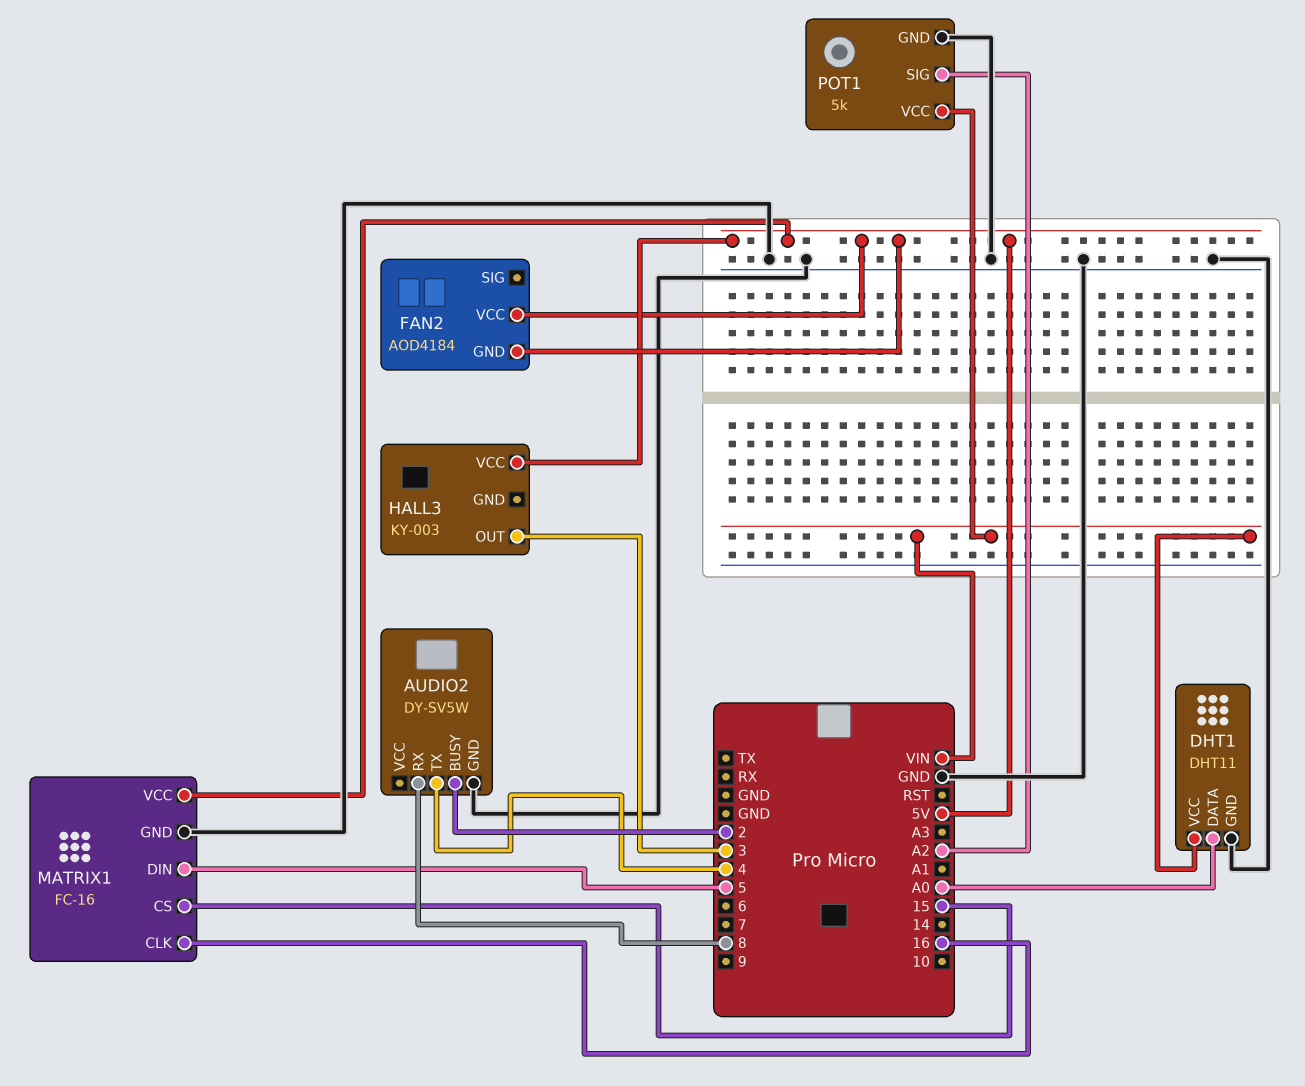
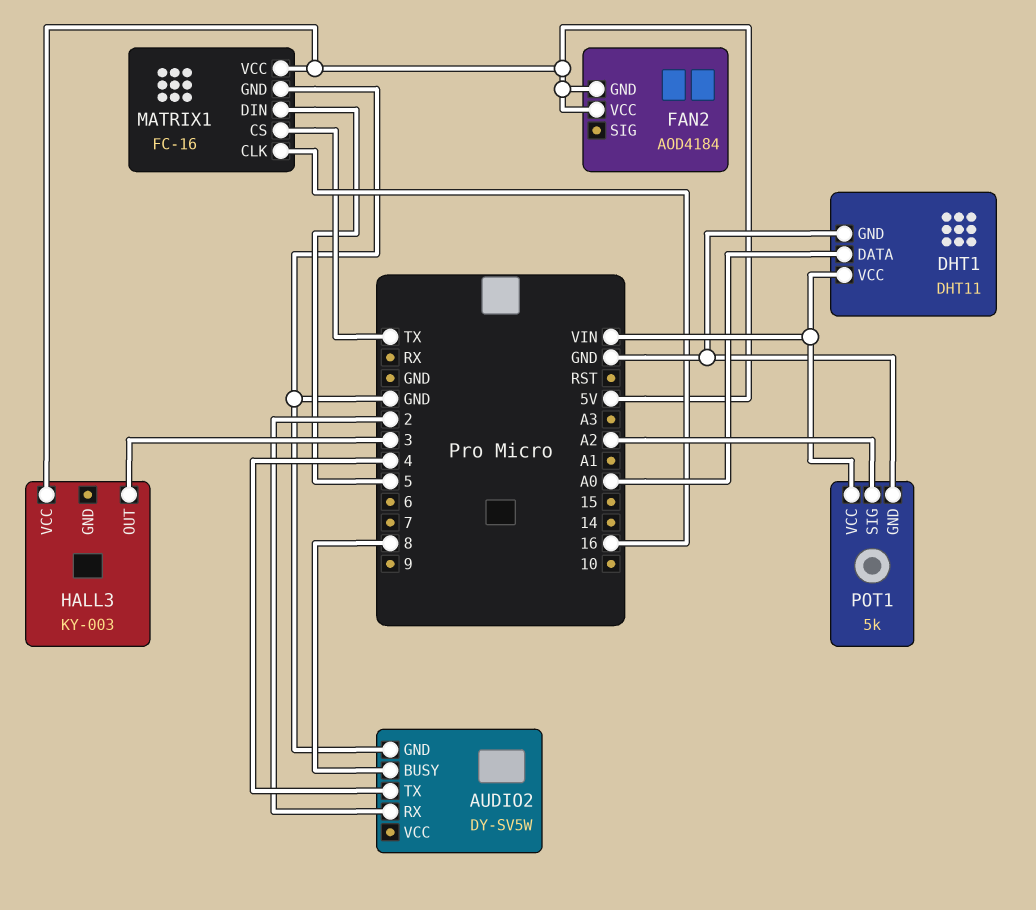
AUDIO2 pin BUSY: 2 -> 8
AUDIO2 pin RX: 8 -> 2
MATRIX1 pin CS: 15 -> TX

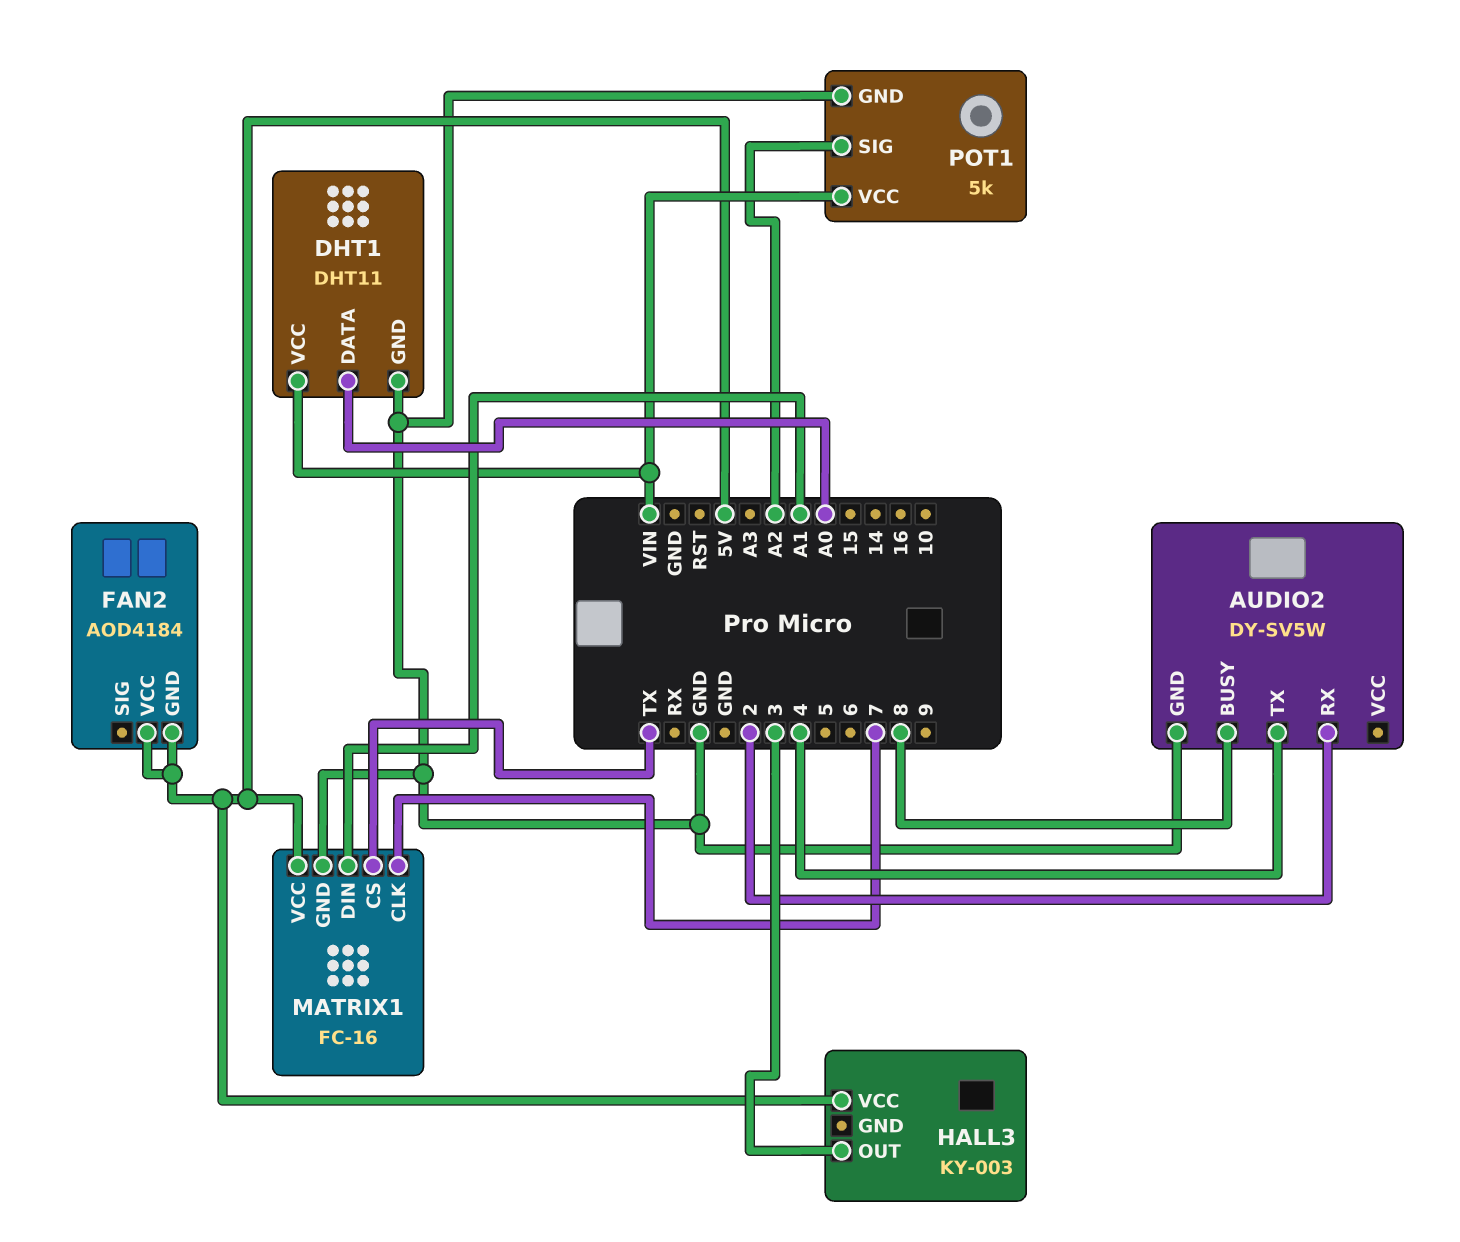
MATRIX1 pin CLK: 16 -> 7
MATRIX1 pin DIN: 5 -> A1

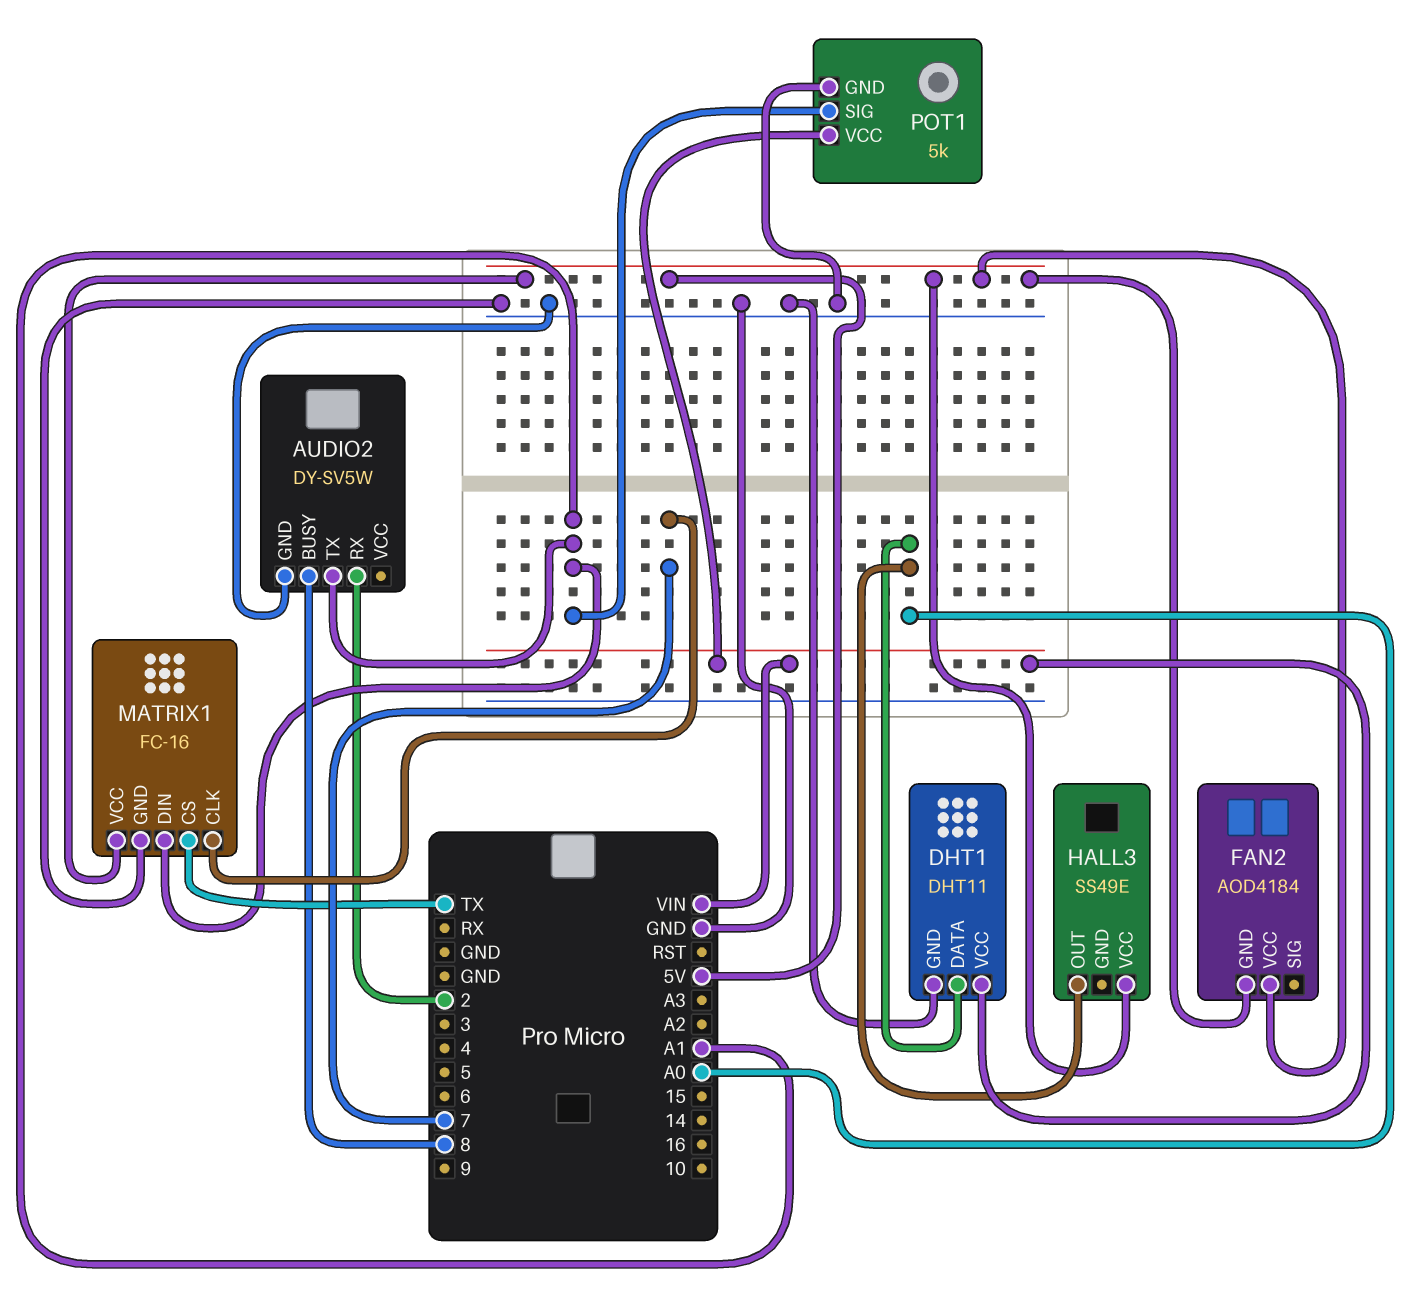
AUDIO2 pin TX: 4 -> A1
HALL3: KY-003 -> SS49E
HALL3 pin OUT: 3 -> A0
POT1 pin SIG: A2 -> A1

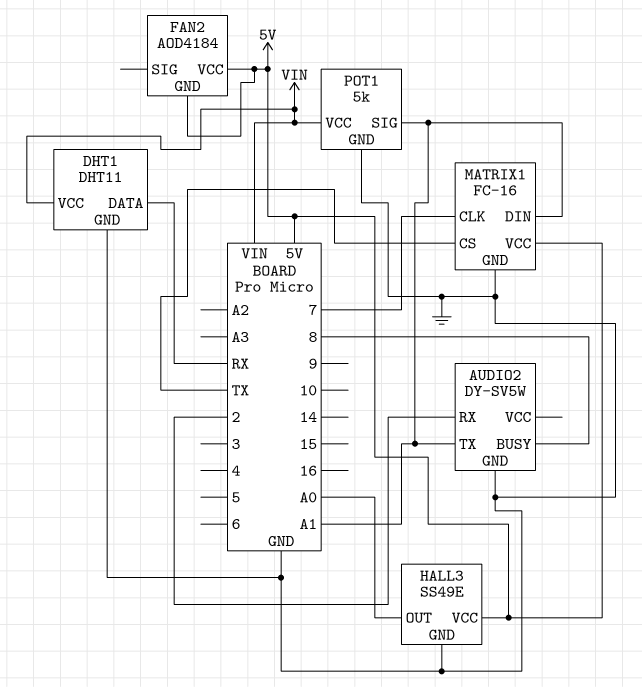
DHT1 pin DATA: A0 -> RX
HALL3 pin GND: none -> GND

